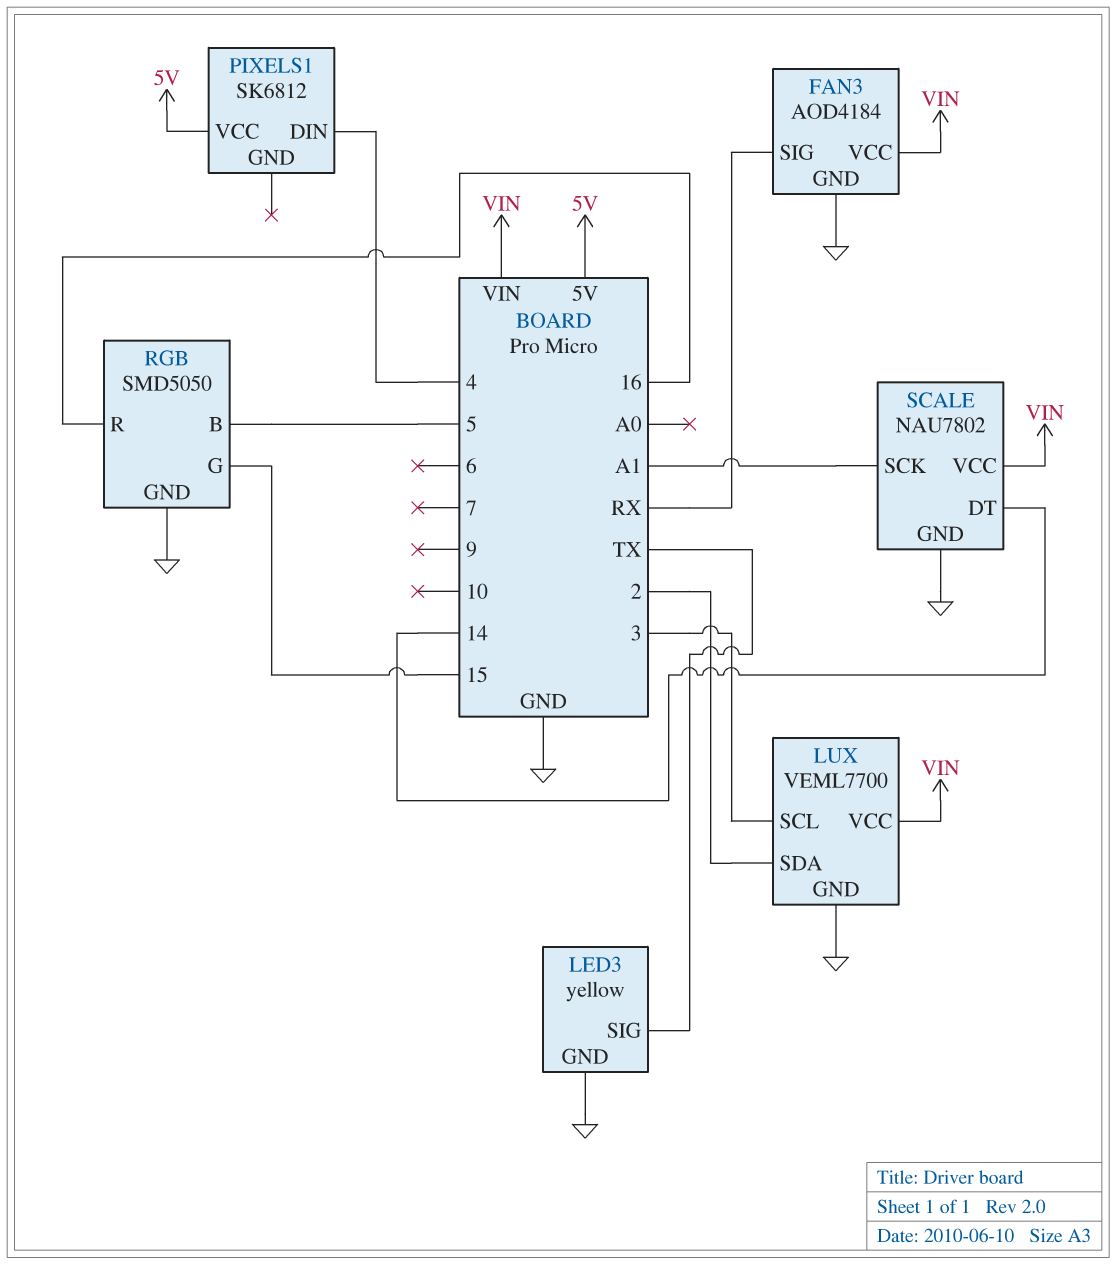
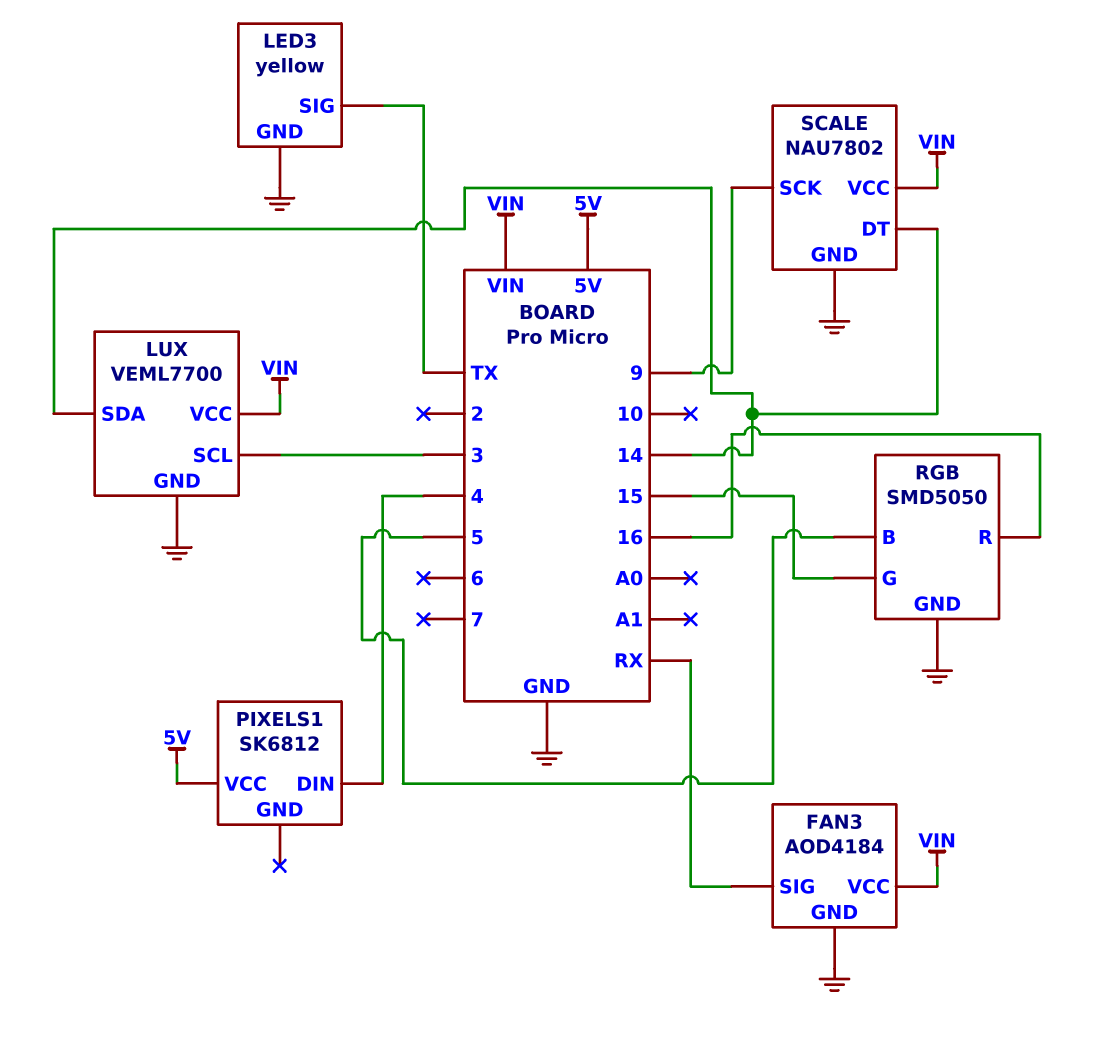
LUX pin SDA: 2 -> 14
SCALE pin SCK: A1 -> 9

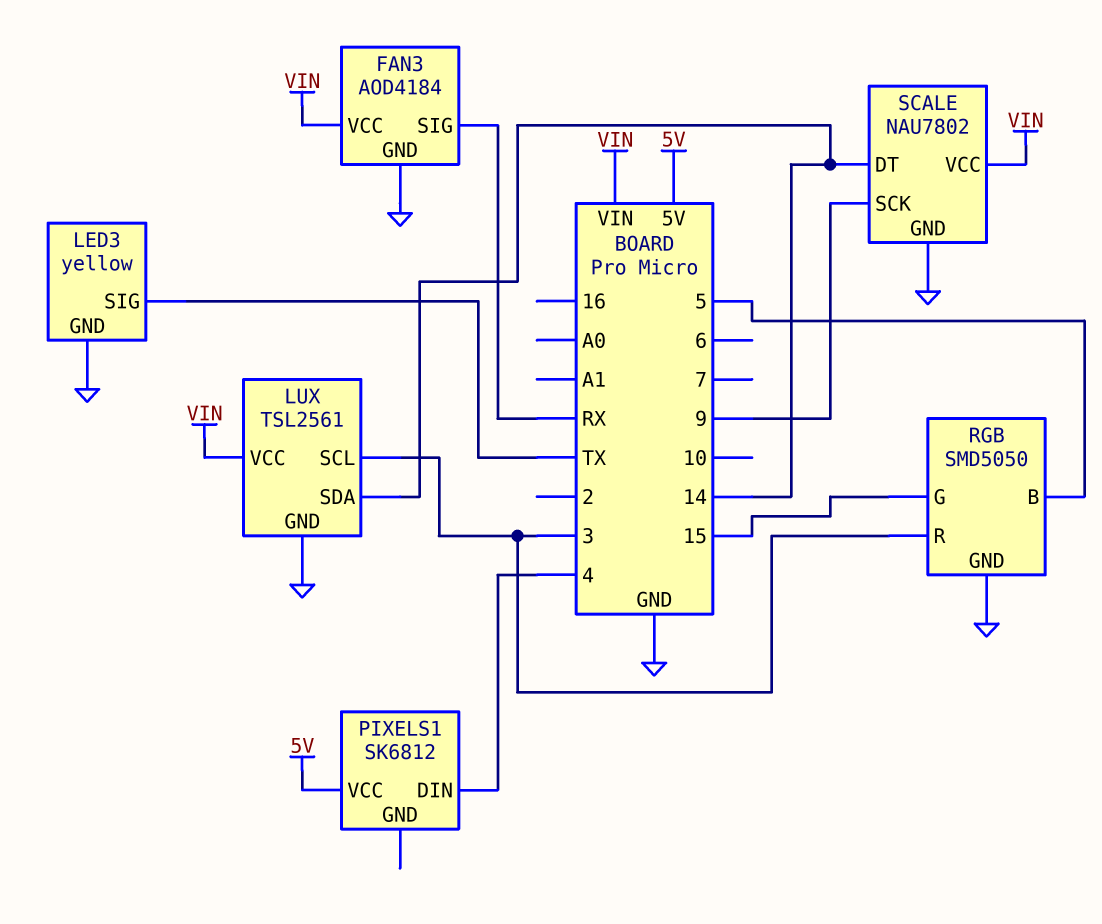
LUX: VEML7700 -> TSL2561
RGB pin R: 16 -> 3

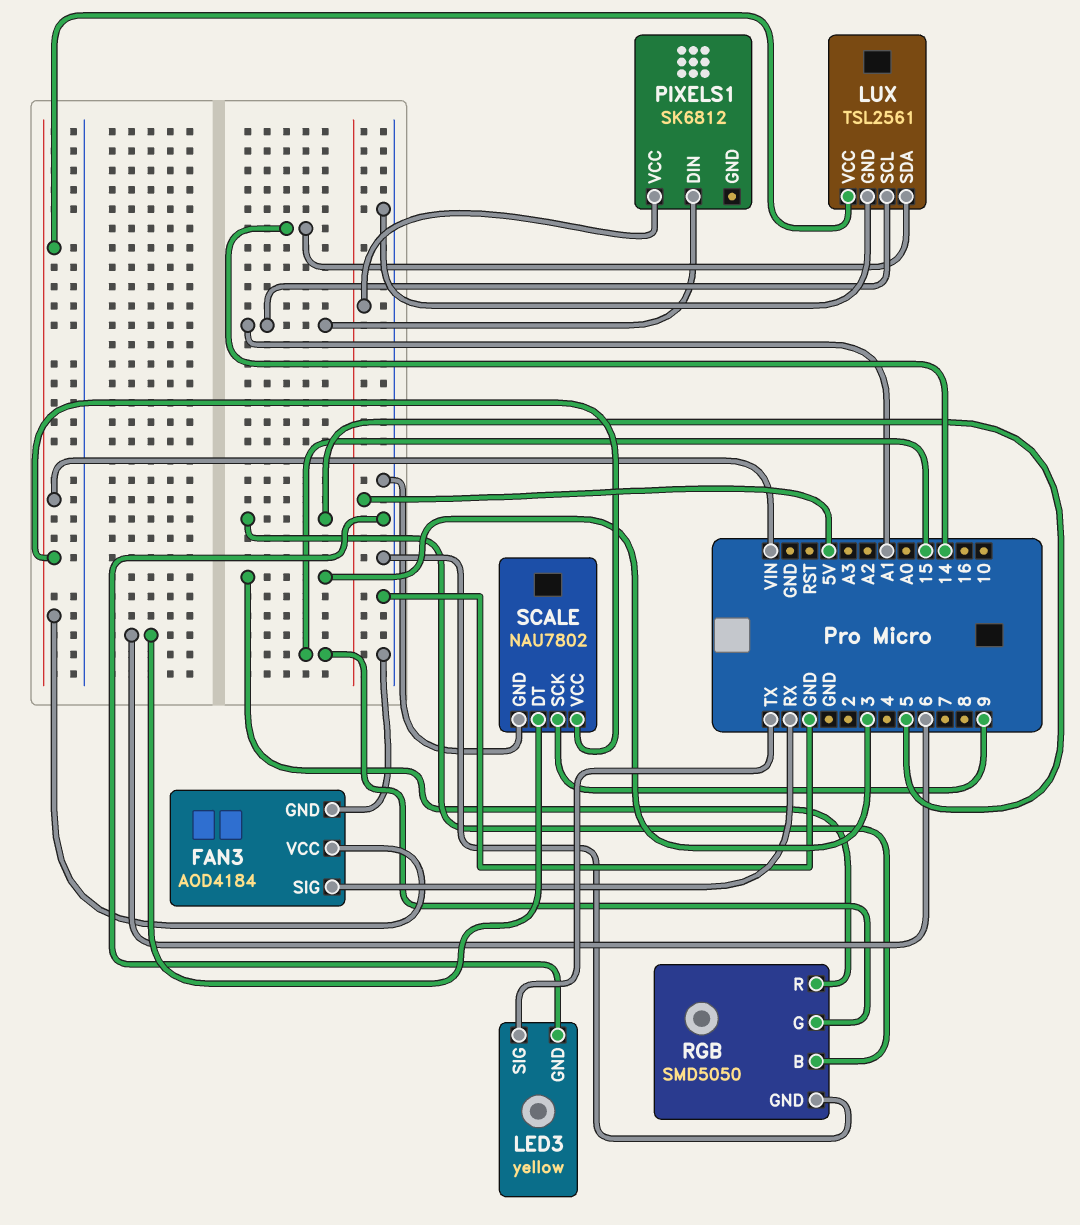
LUX pin SCL: 3 -> A1
PIXELS1 pin DIN: 4 -> A1
SCALE pin DT: 14 -> 6

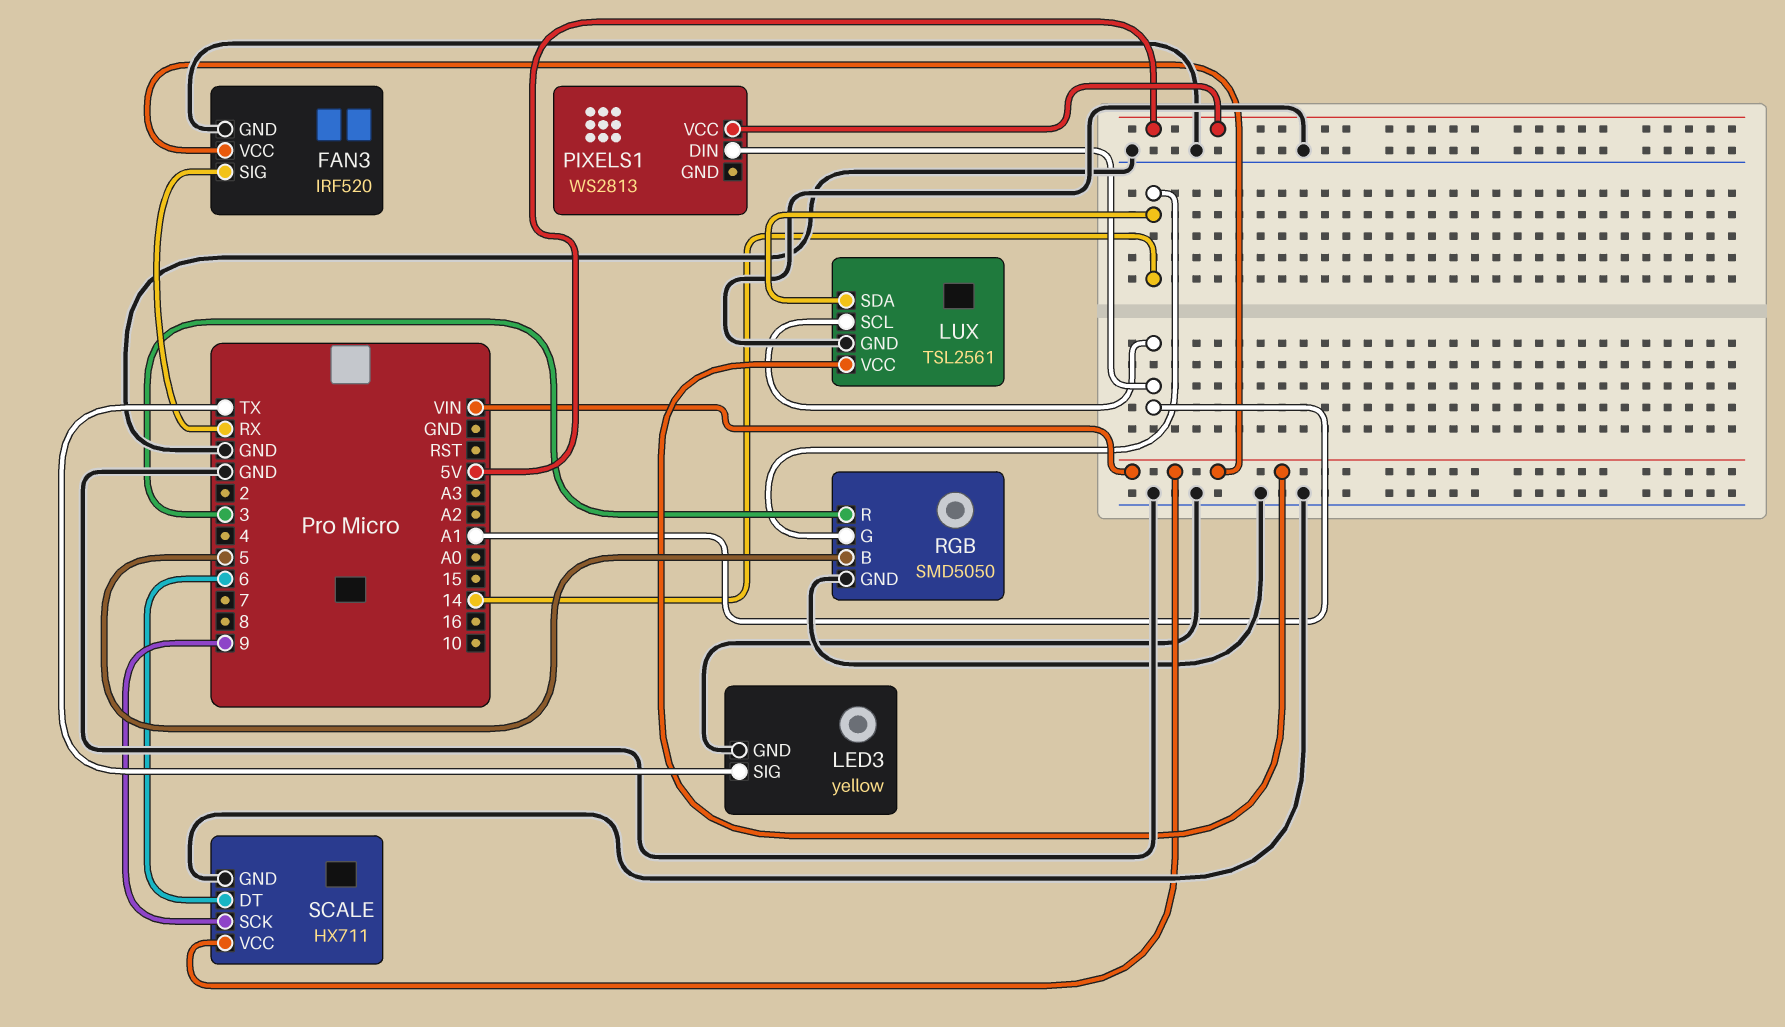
FAN3: AOD4184 -> IRF520
PIXELS1: SK6812 -> WS2813
RGB pin G: 15 -> 14
SCALE: NAU7802 -> HX711

